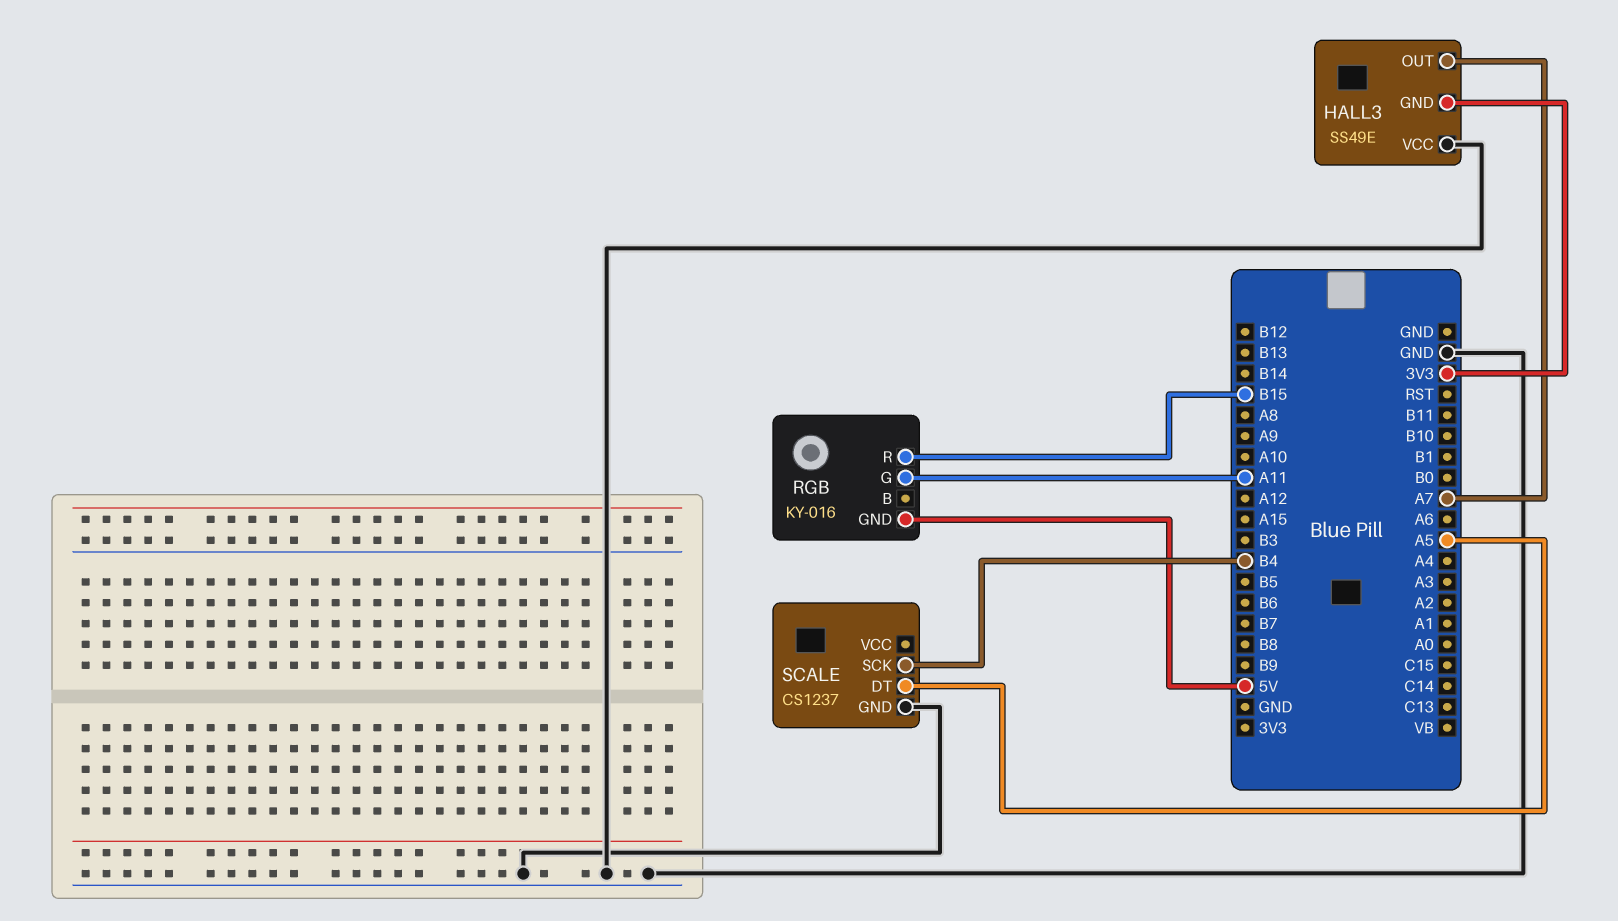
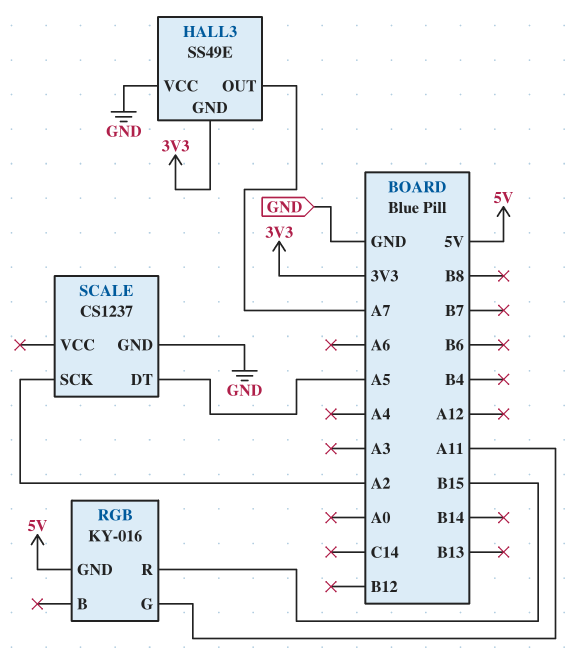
SCALE pin SCK: B4 -> A2

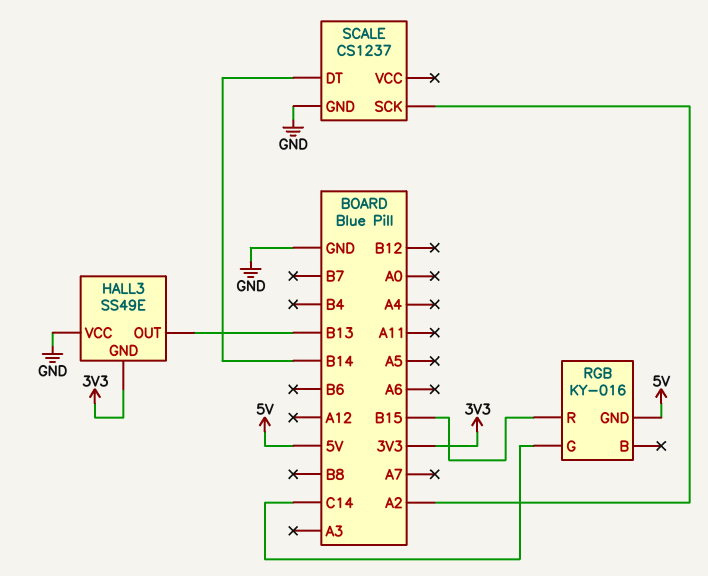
HALL3 pin OUT: A7 -> B13
RGB pin G: A11 -> C14
SCALE pin DT: A5 -> B14

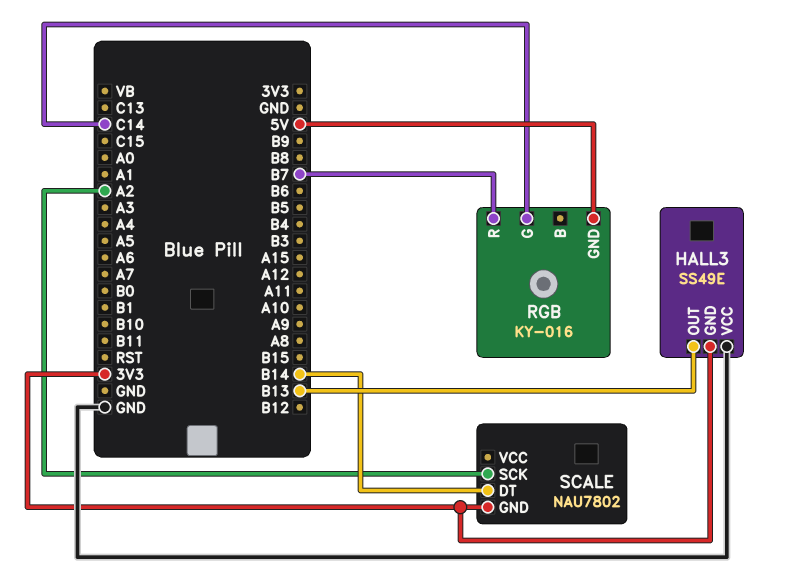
RGB pin R: B15 -> B7
SCALE: CS1237 -> NAU7802
SCALE pin GND: GND -> 3V3

